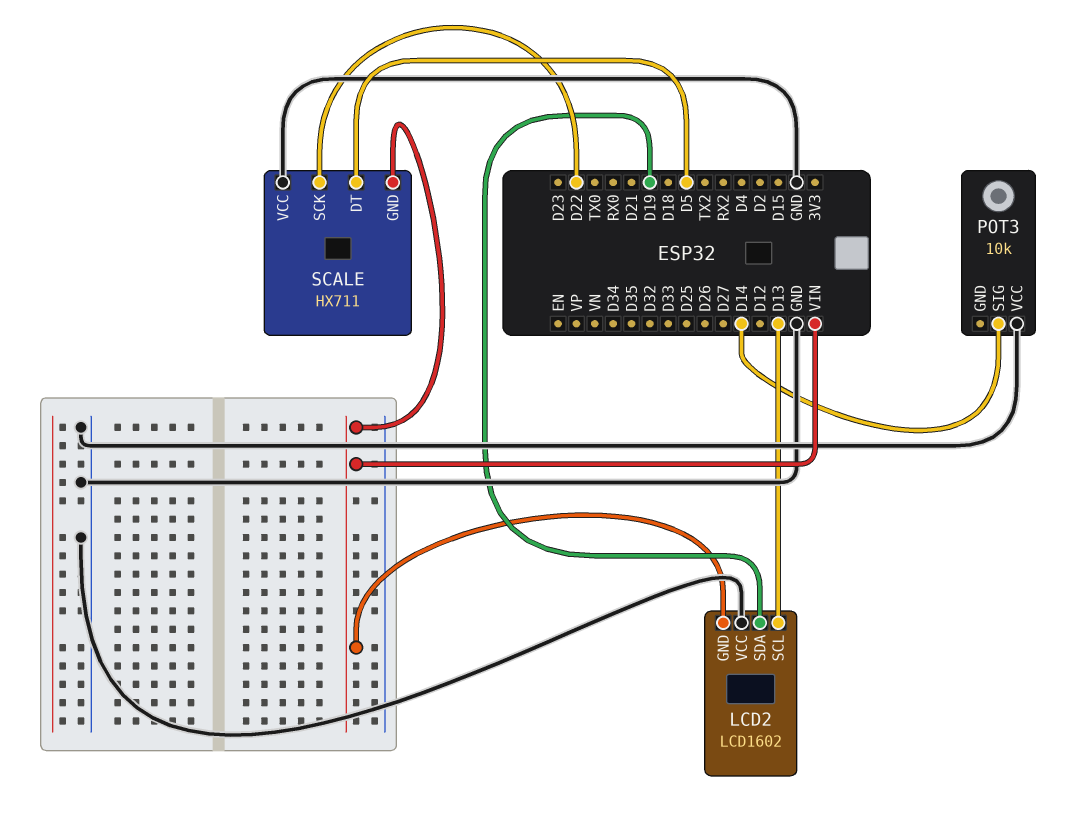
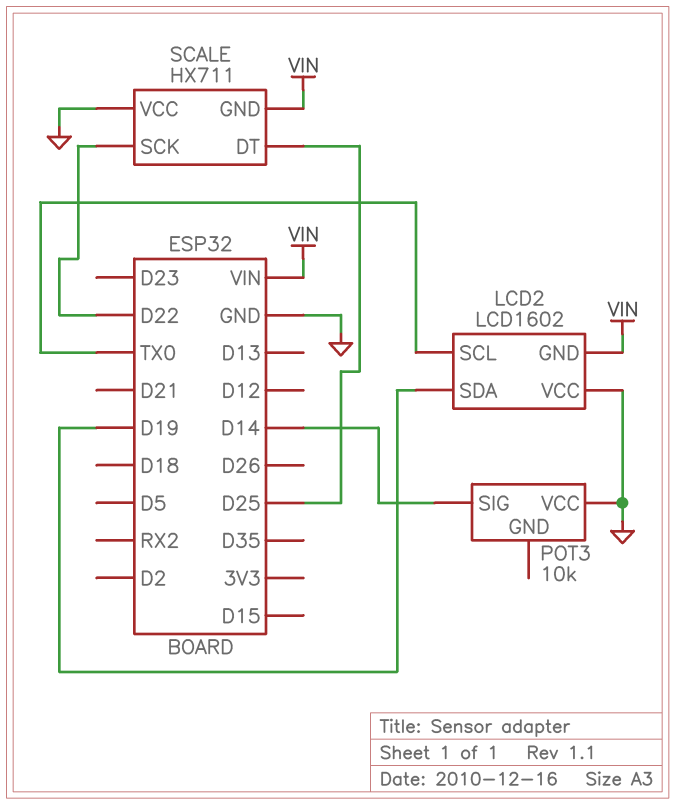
LCD2 pin SCL: D13 -> TX0
SCALE pin DT: D5 -> D25

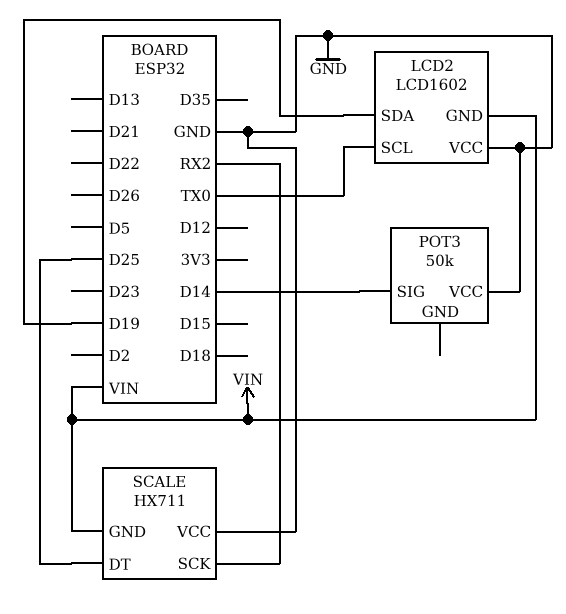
POT3: 10k -> 50k
SCALE pin SCK: D22 -> RX2

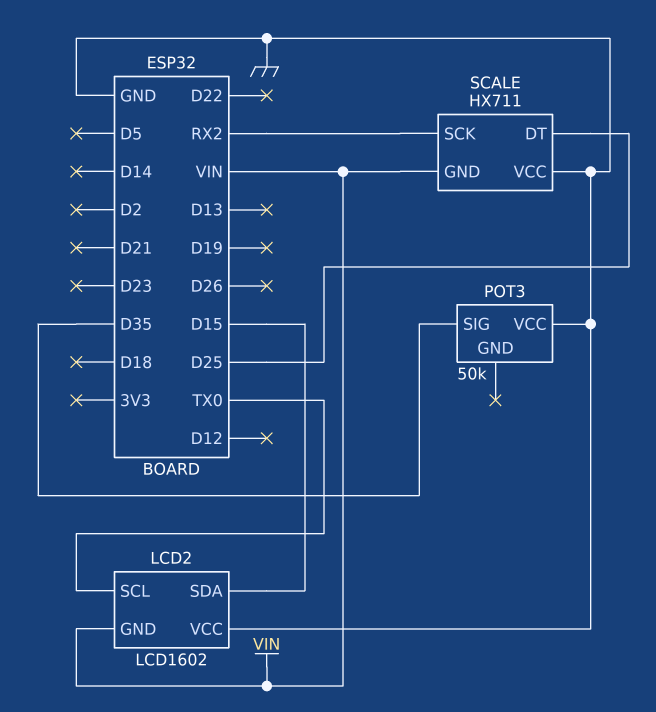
LCD2 pin SDA: D19 -> D15
POT3 pin SIG: D14 -> D35

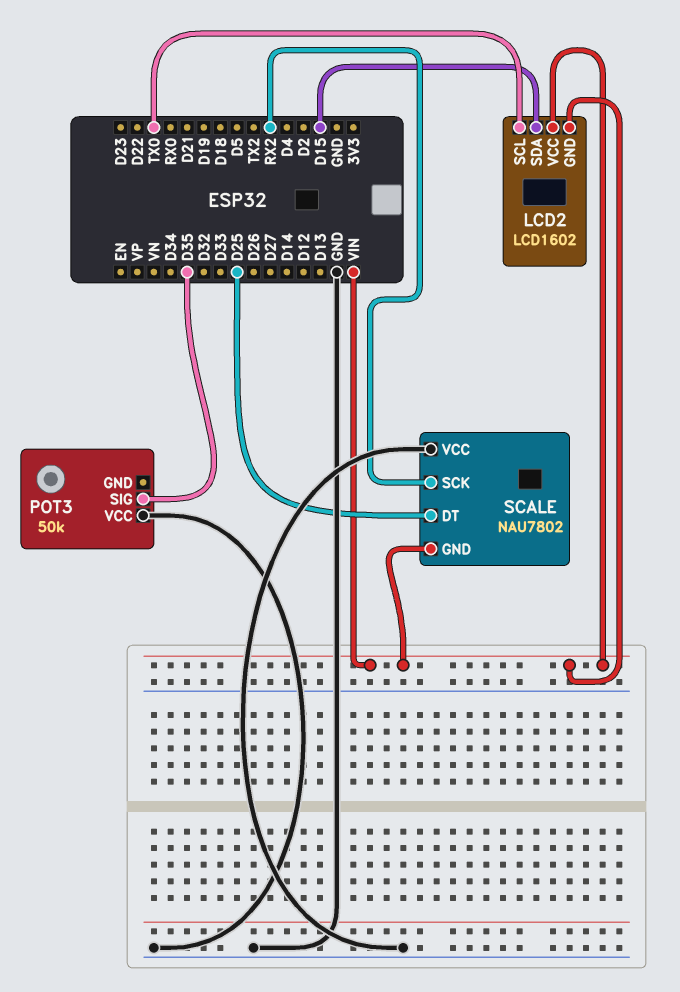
LCD2 pin VCC: GND -> VIN
SCALE: HX711 -> NAU7802

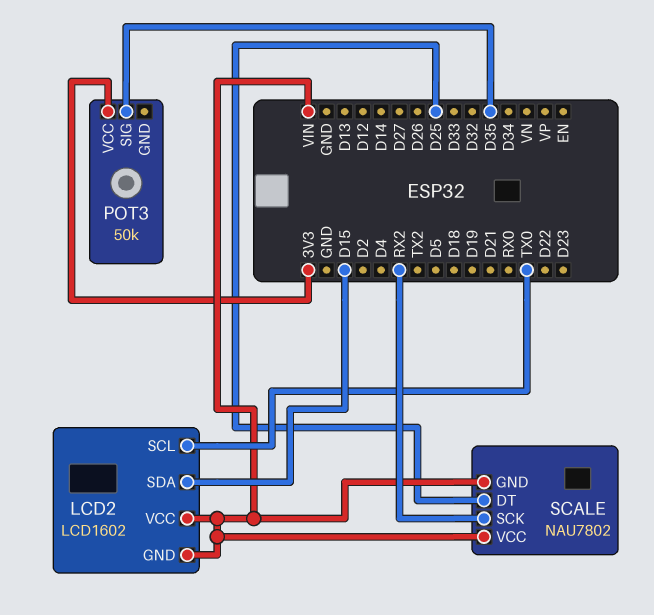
POT3 pin VCC: GND -> 3V3
SCALE pin VCC: GND -> VIN

